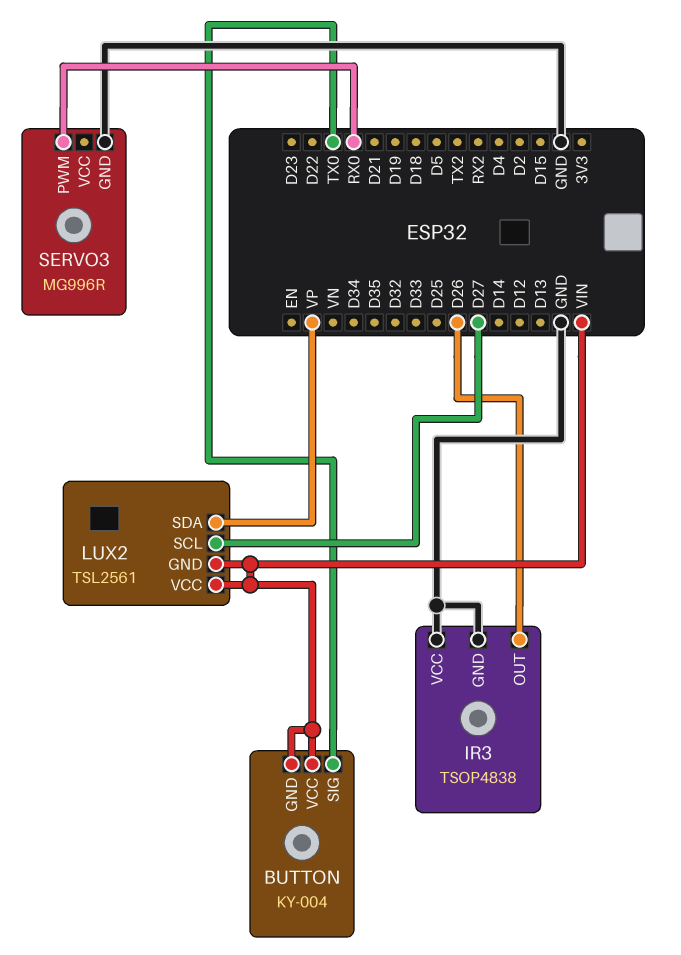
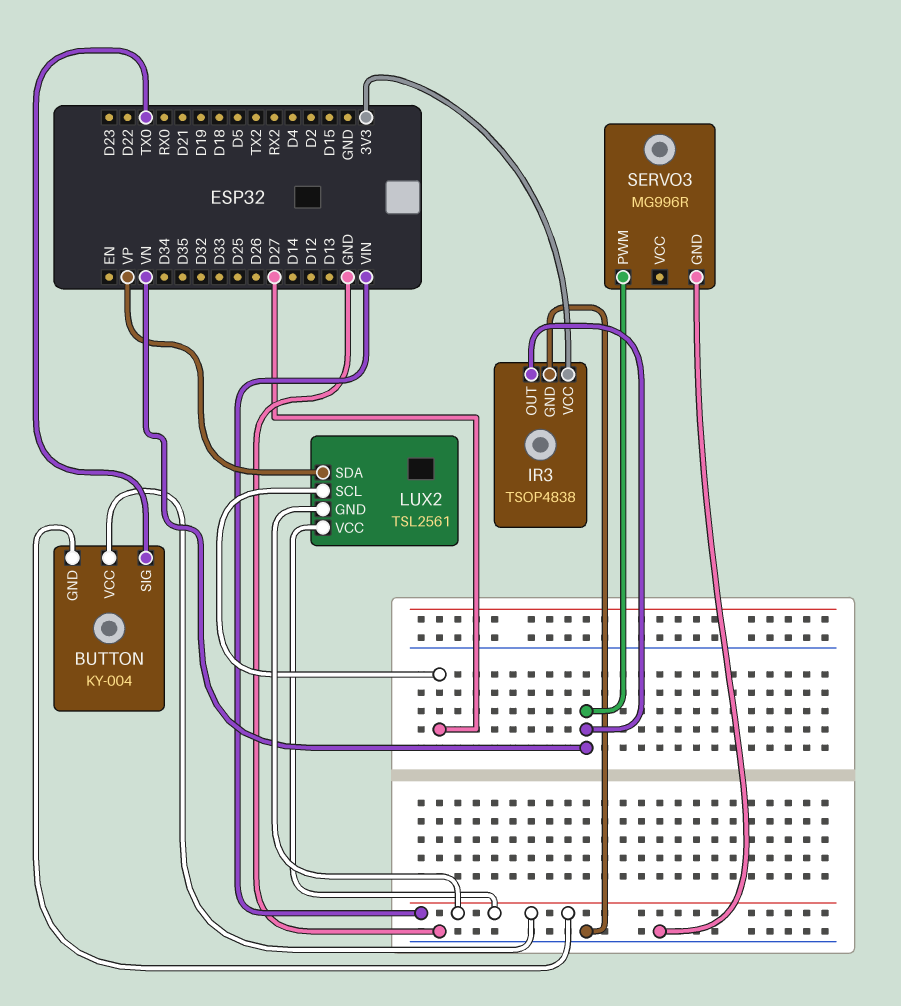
IR3 pin OUT: D26 -> VN
IR3 pin VCC: GND -> 3V3
SERVO3 pin PWM: RX0 -> VN

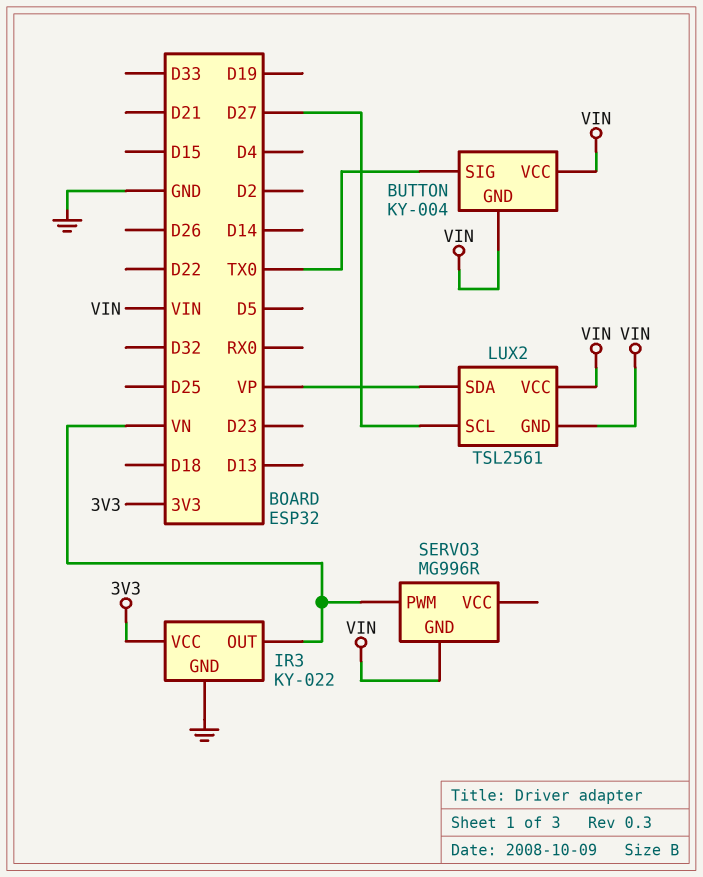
IR3: TSOP4838 -> KY-022
SERVO3 pin GND: GND -> VIN

